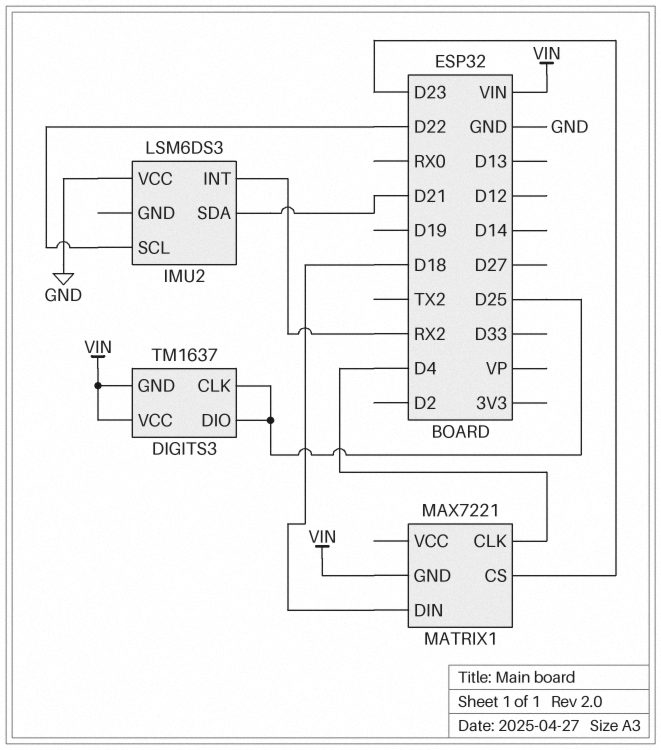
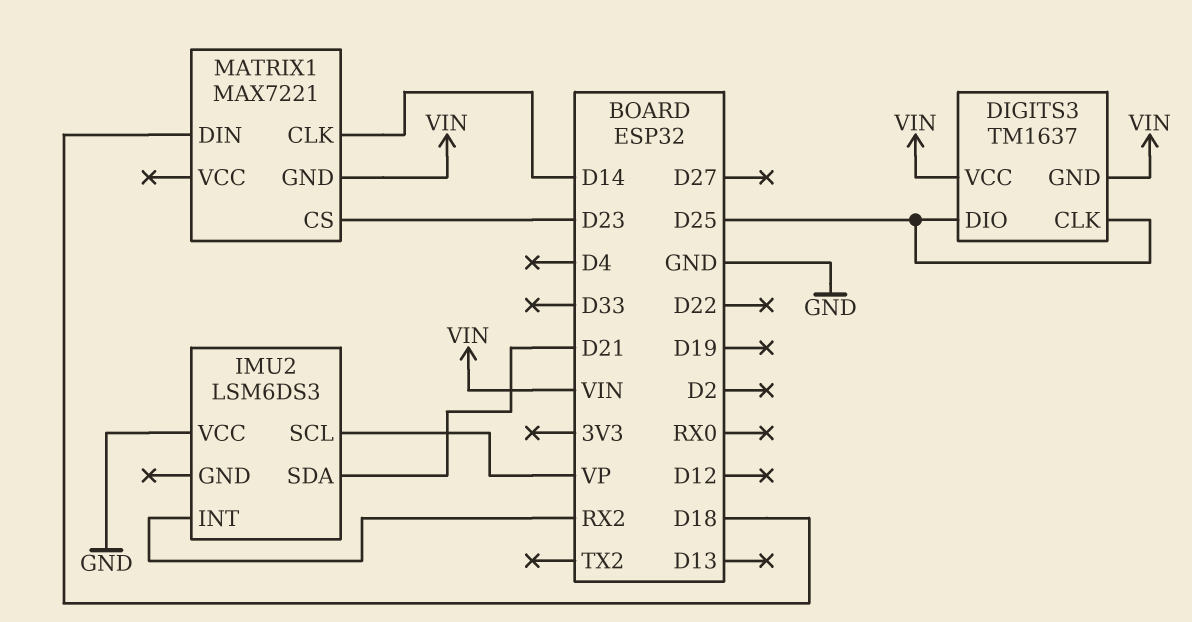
IMU2 pin SCL: D22 -> VP
MATRIX1 pin CLK: D4 -> D14

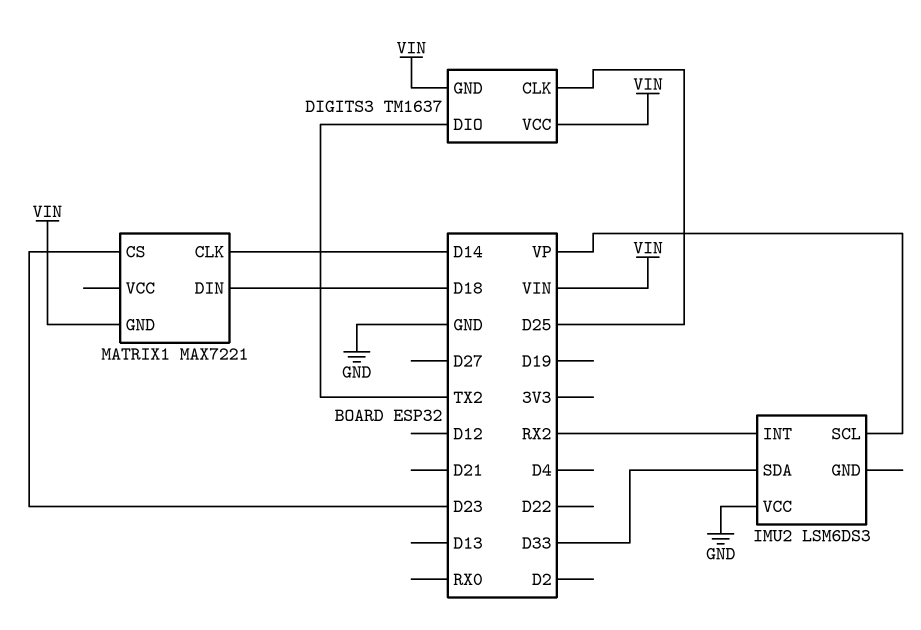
DIGITS3 pin DIO: D25 -> TX2
IMU2 pin SDA: D21 -> D33

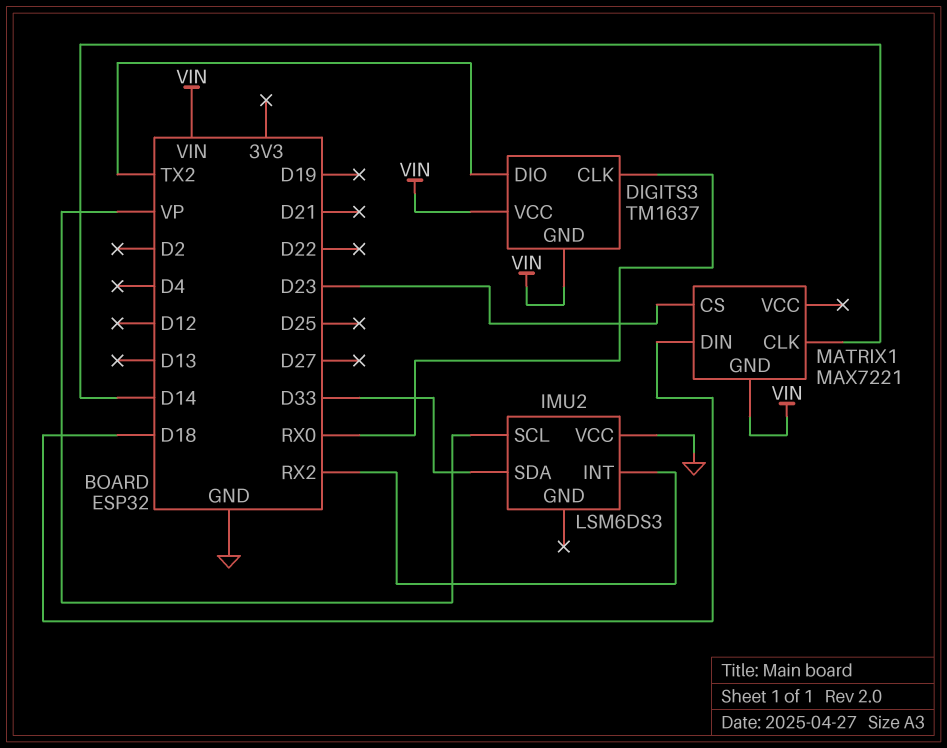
DIGITS3 pin CLK: D25 -> RX0

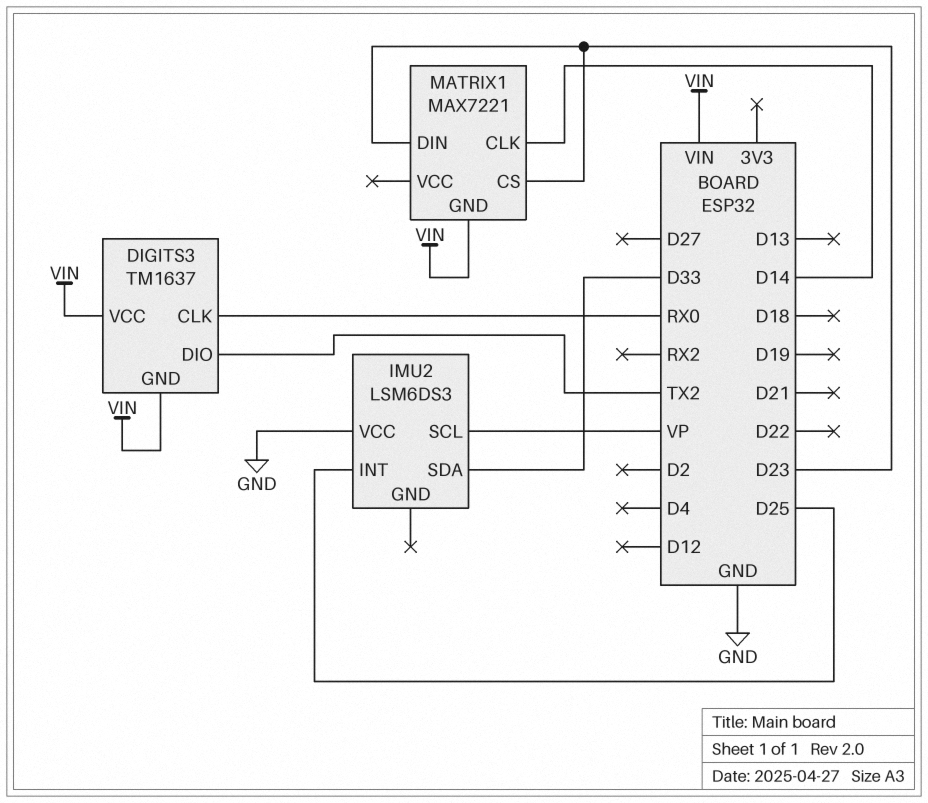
IMU2 pin INT: RX2 -> D25
MATRIX1 pin DIN: D18 -> D23

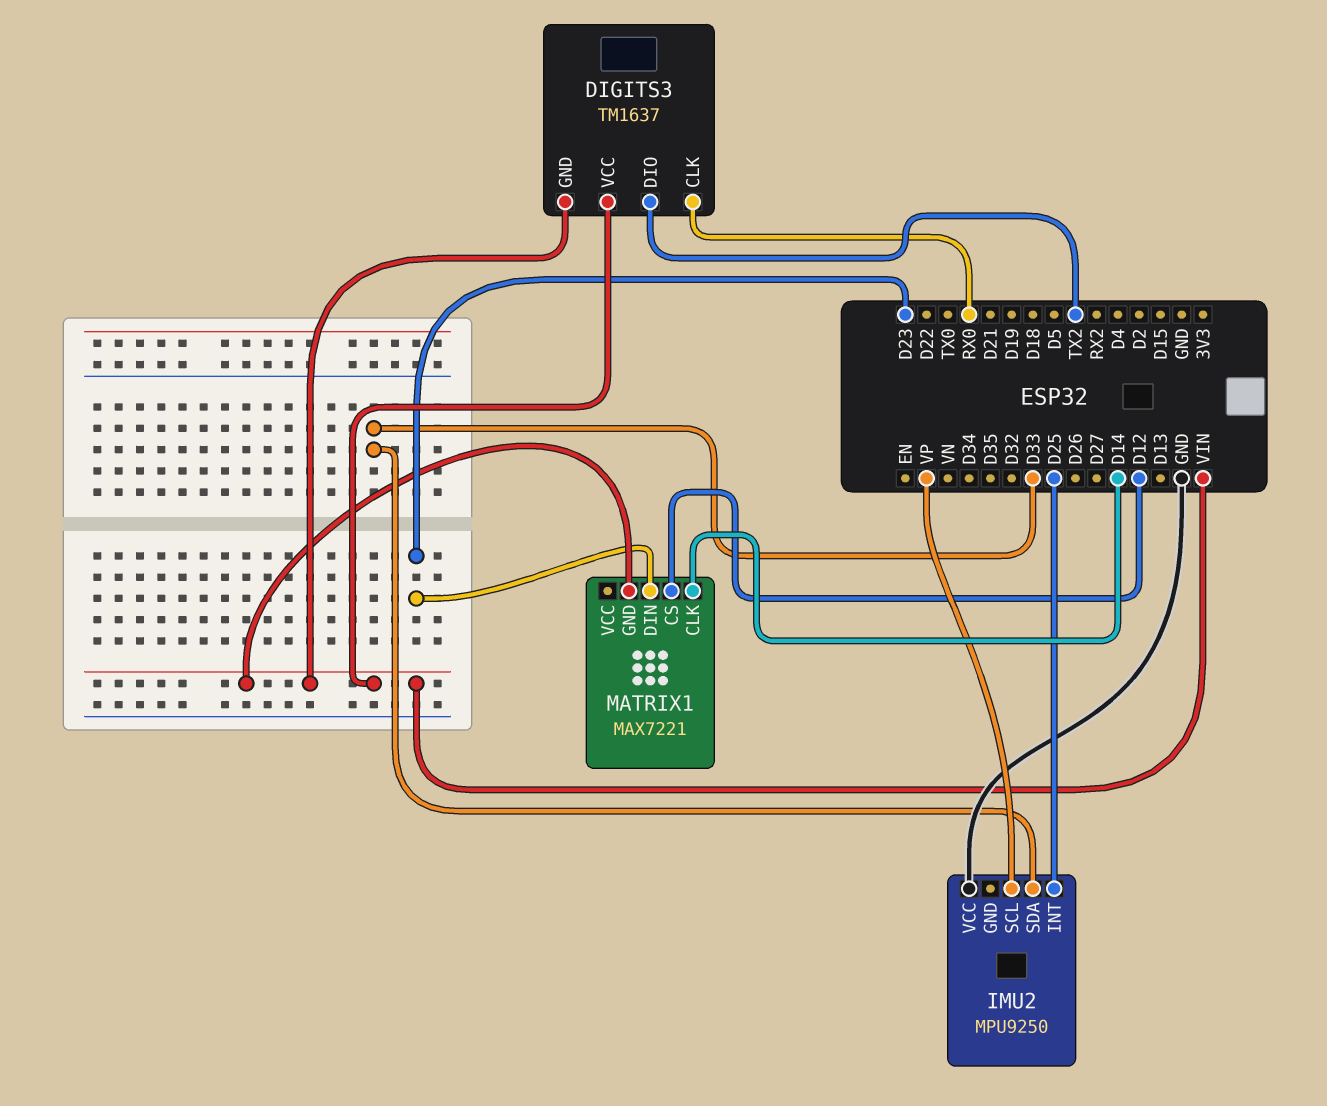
IMU2: LSM6DS3 -> MPU9250
MATRIX1 pin CS: D23 -> D12

